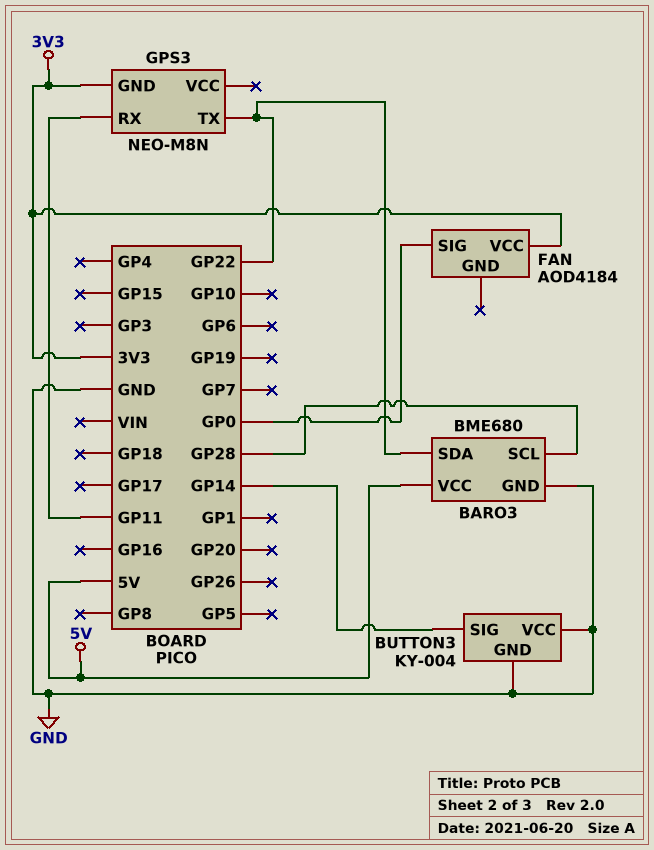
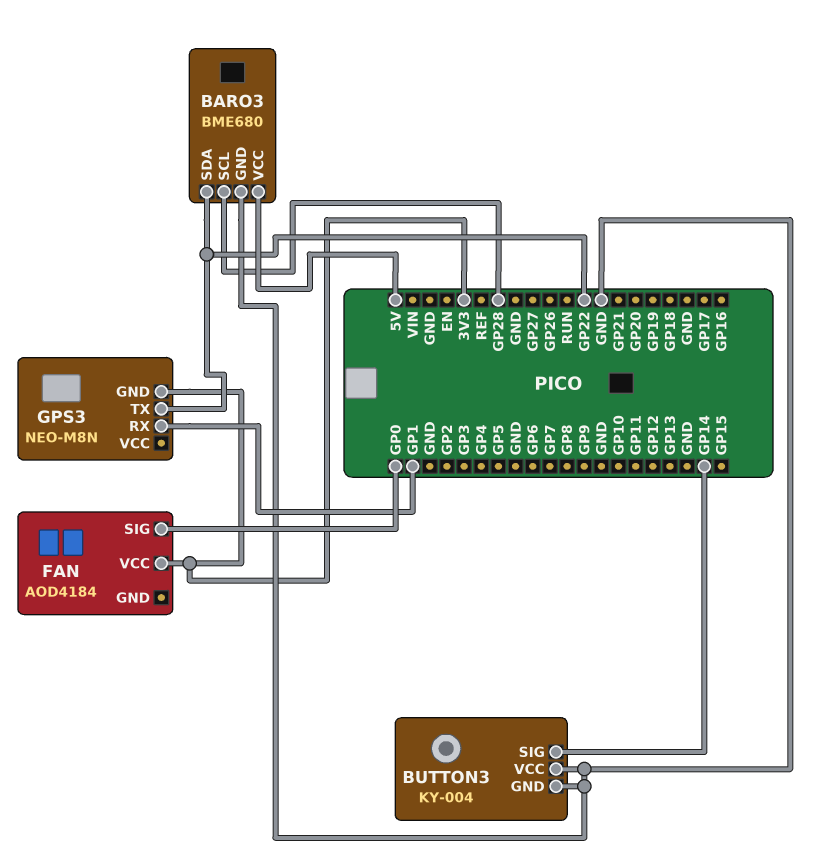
GPS3 pin RX: GP11 -> GP1

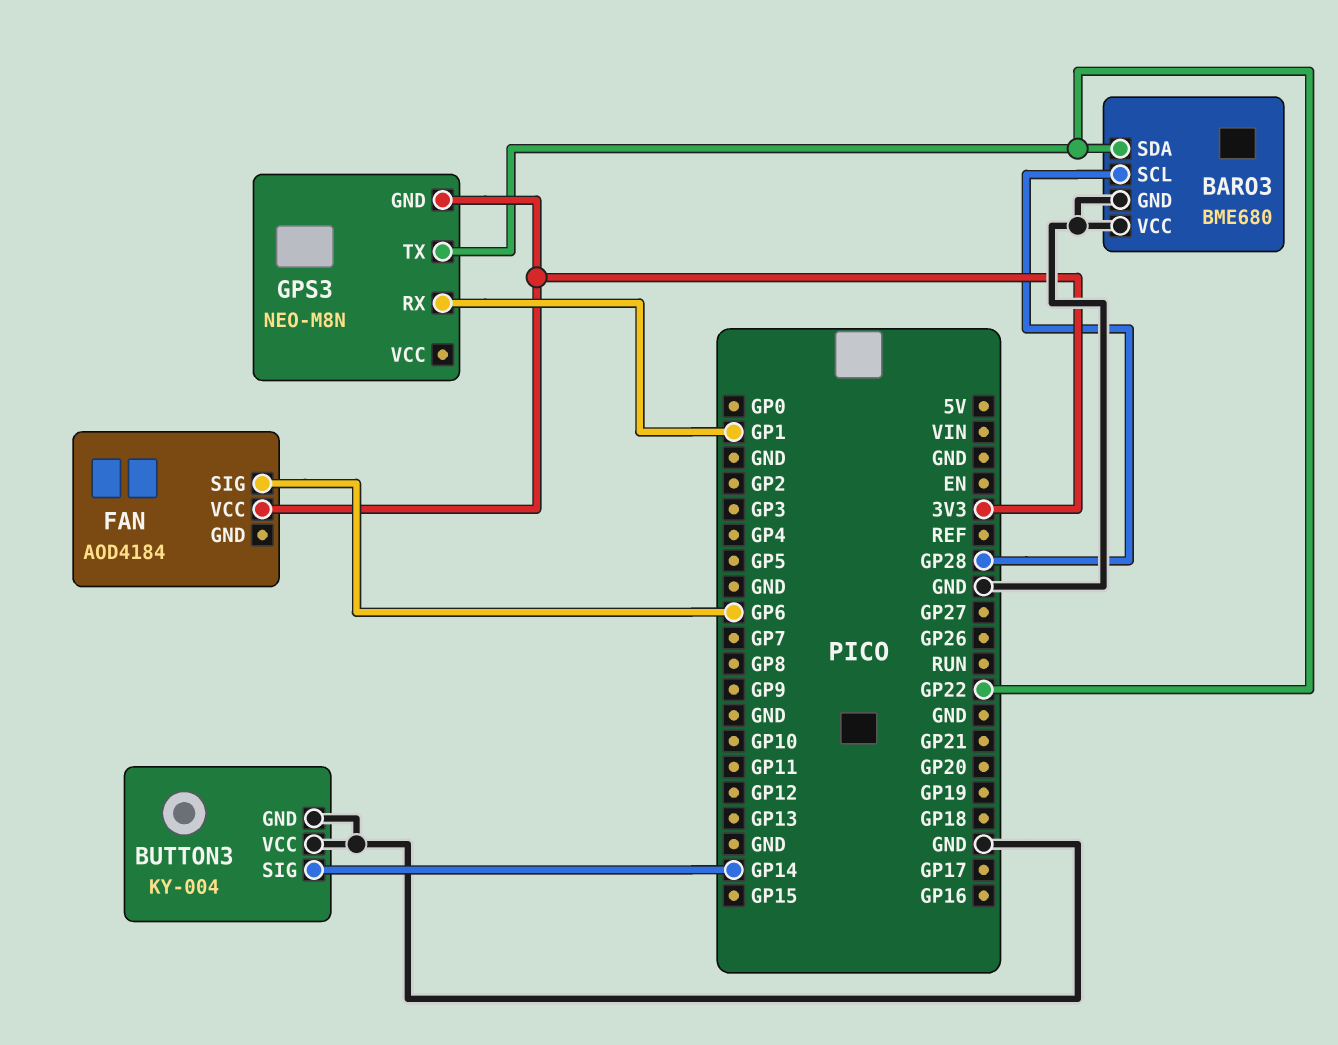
BARO3 pin VCC: 5V -> GND
FAN pin SIG: GP0 -> GP6

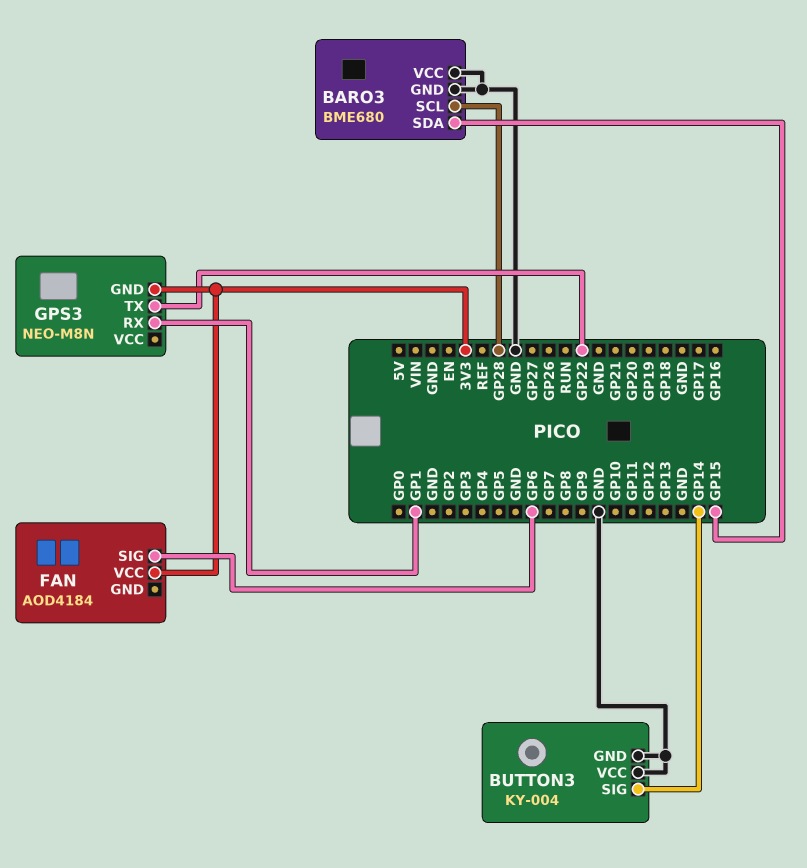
BARO3 pin SDA: GP22 -> GP15

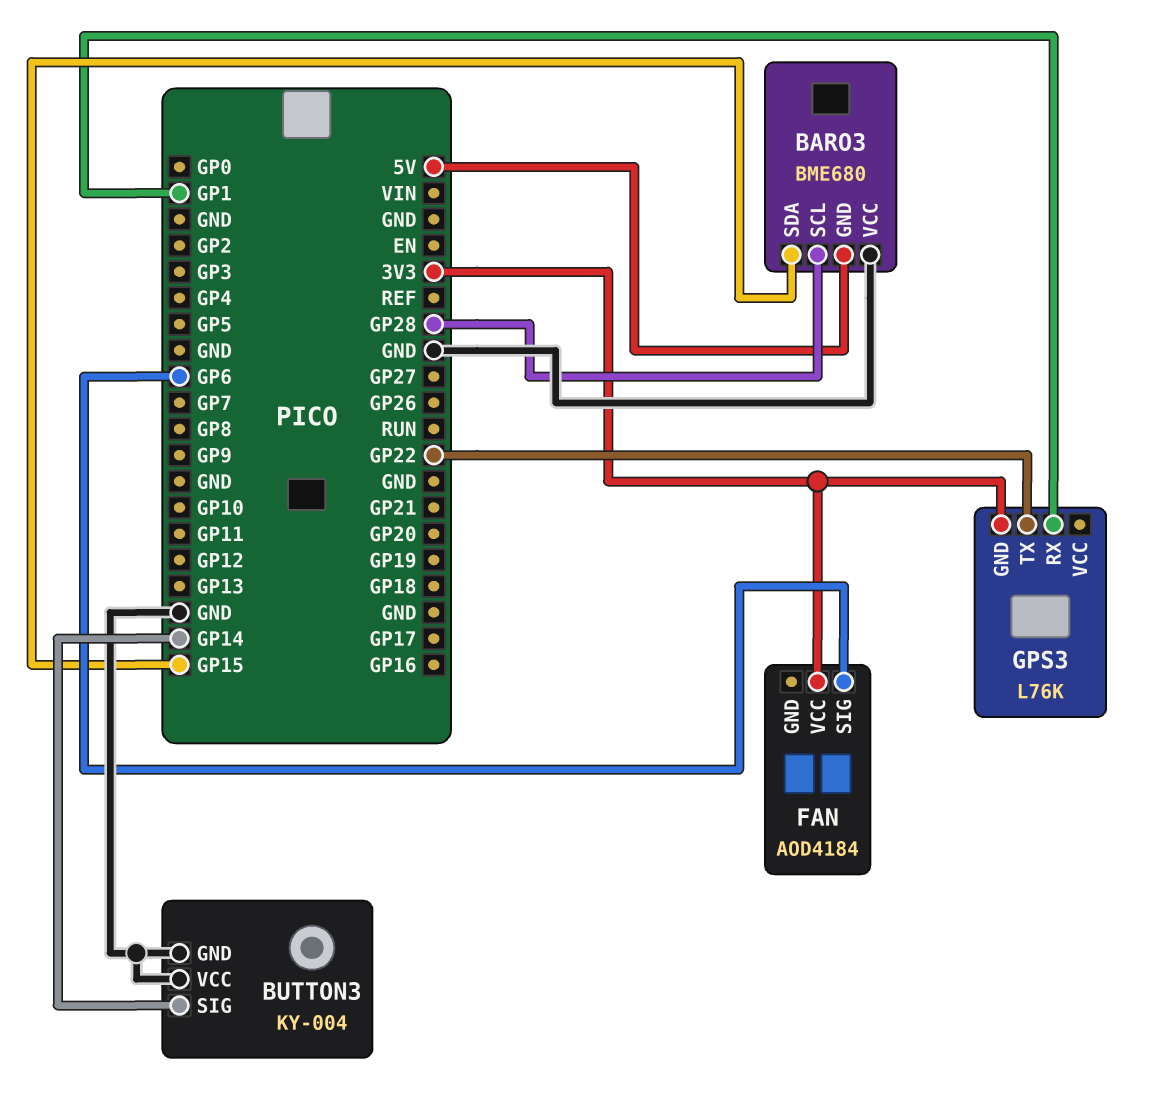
BARO3 pin GND: GND -> 5V
GPS3: NEO-M8N -> L76K

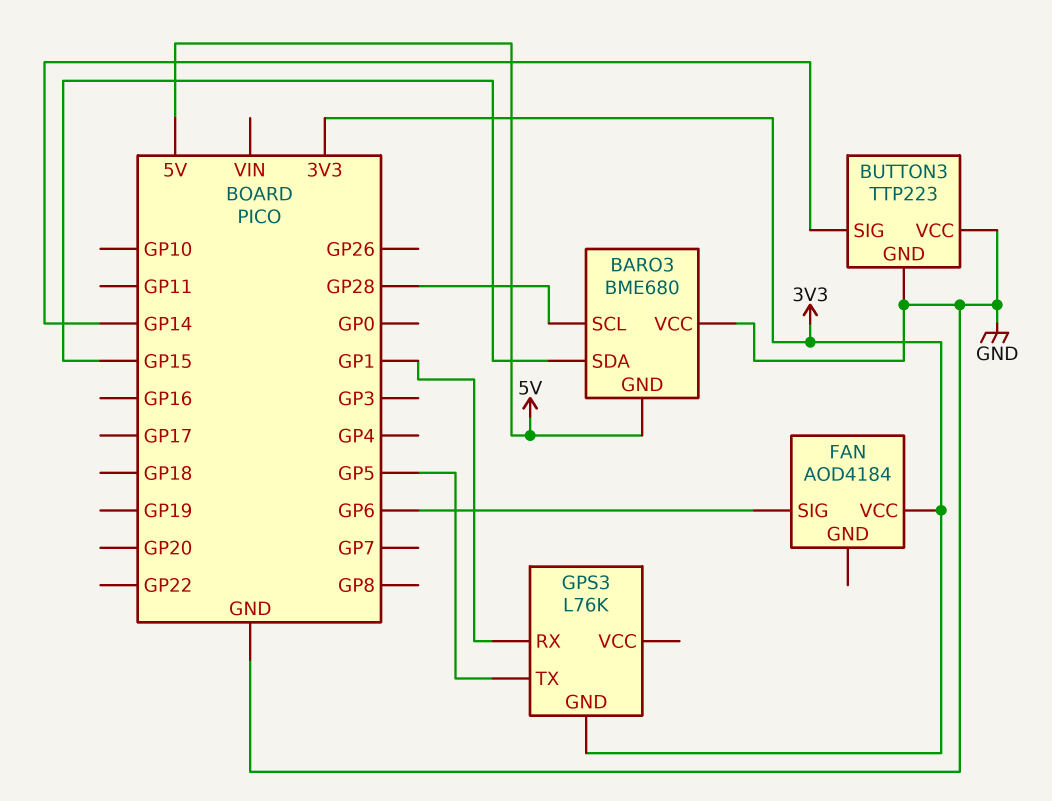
BUTTON3: KY-004 -> TTP223
GPS3 pin TX: GP22 -> GP5

